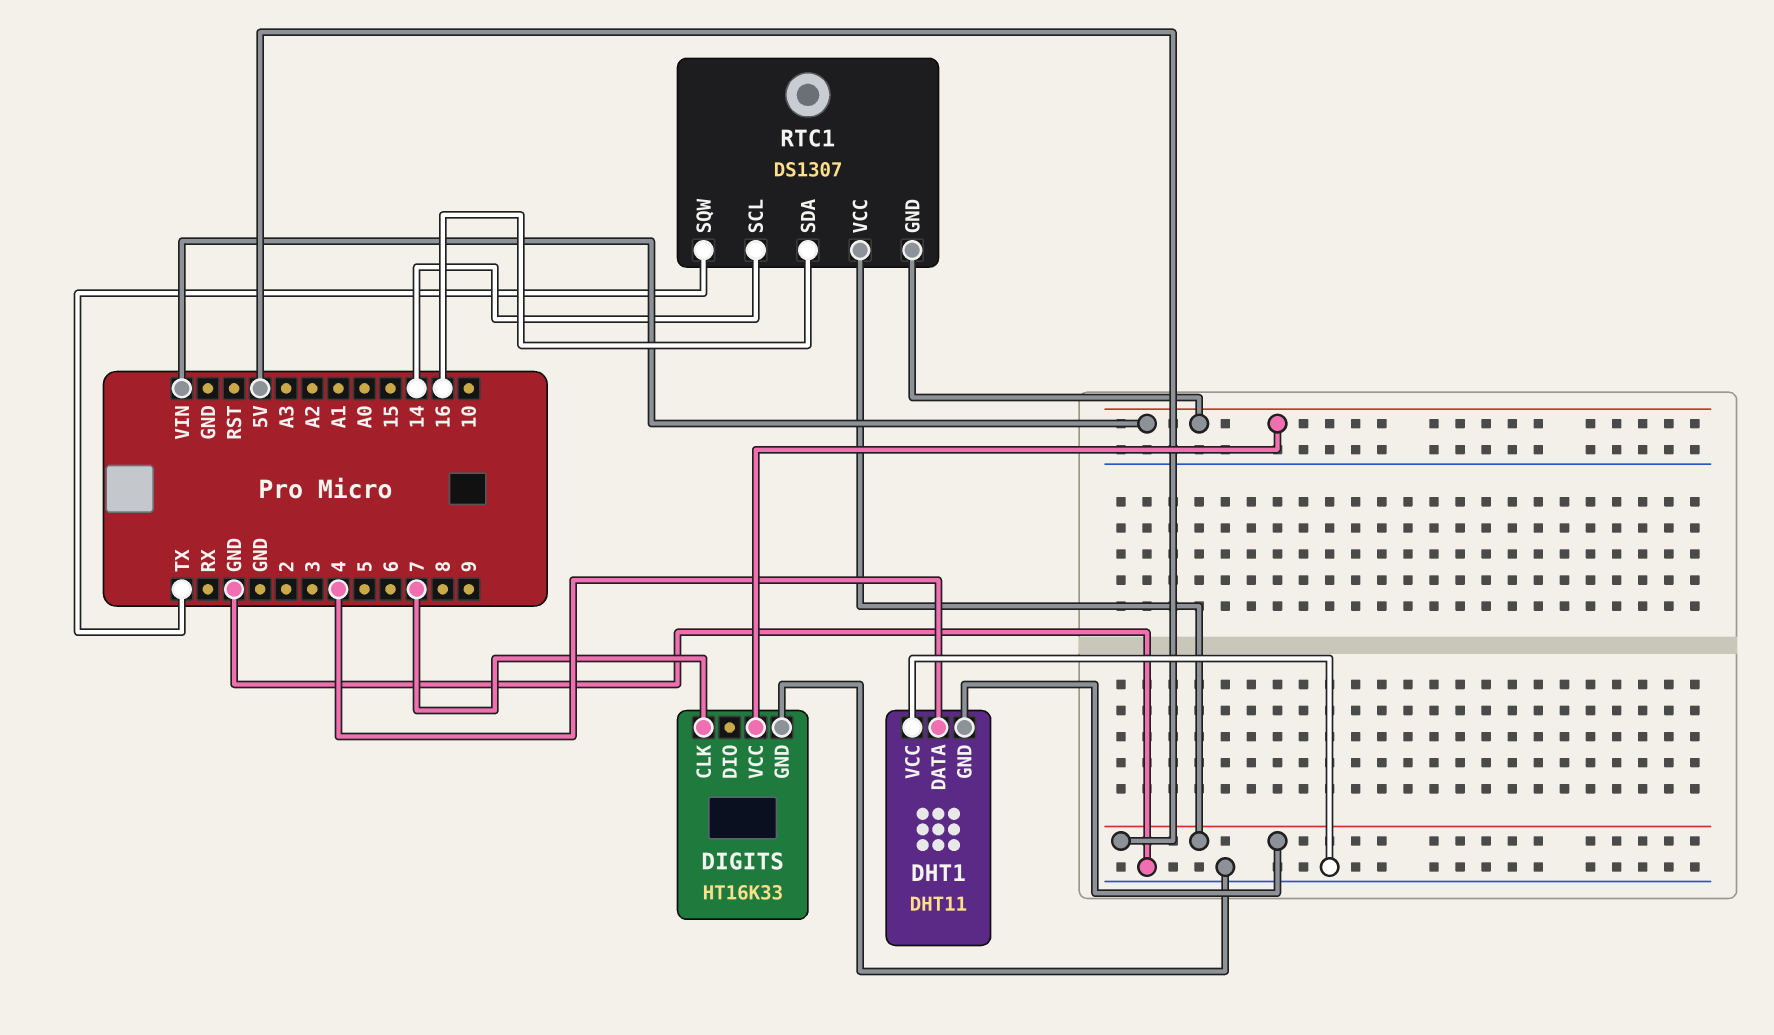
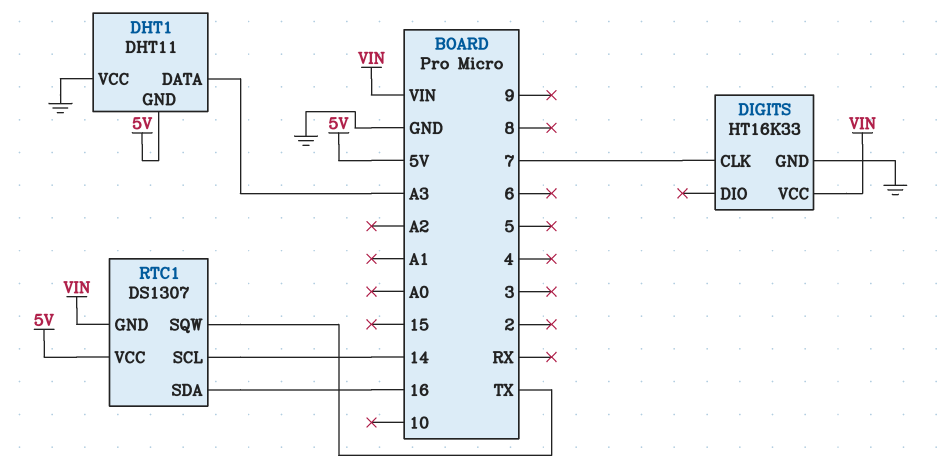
DHT1 pin DATA: 4 -> A3

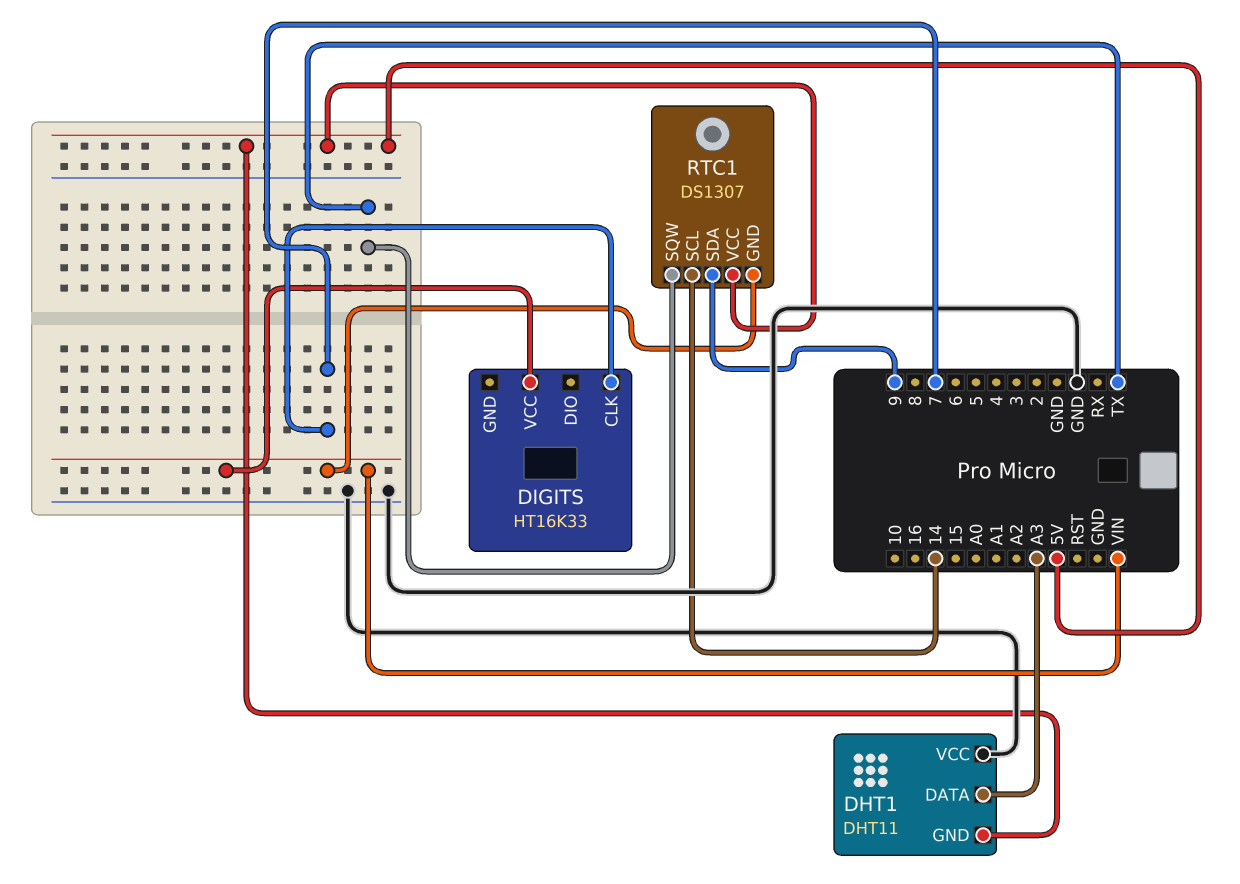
DIGITS pin GND: GND -> none
RTC1 pin SDA: 16 -> 9

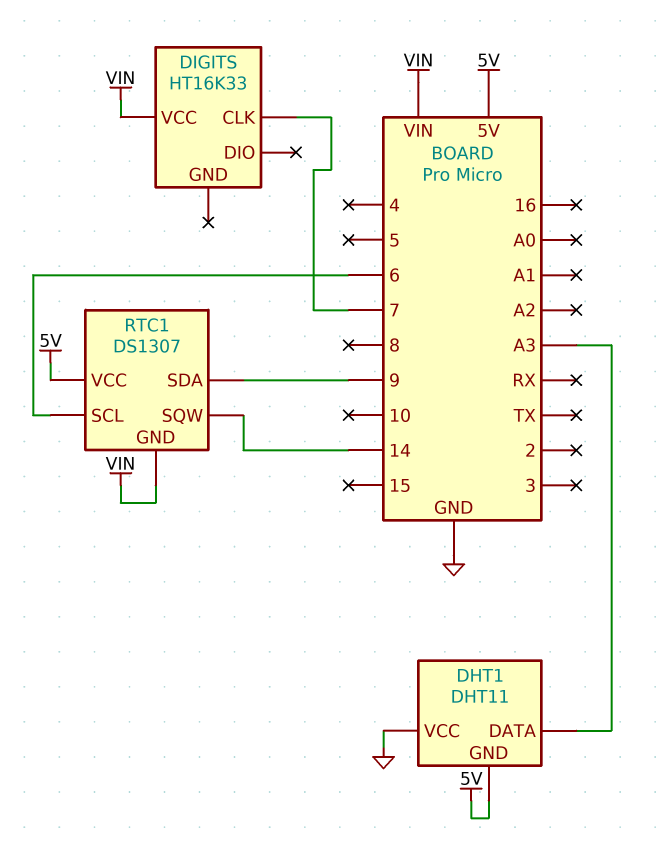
RTC1 pin SCL: 14 -> 6
RTC1 pin SQW: TX -> 14

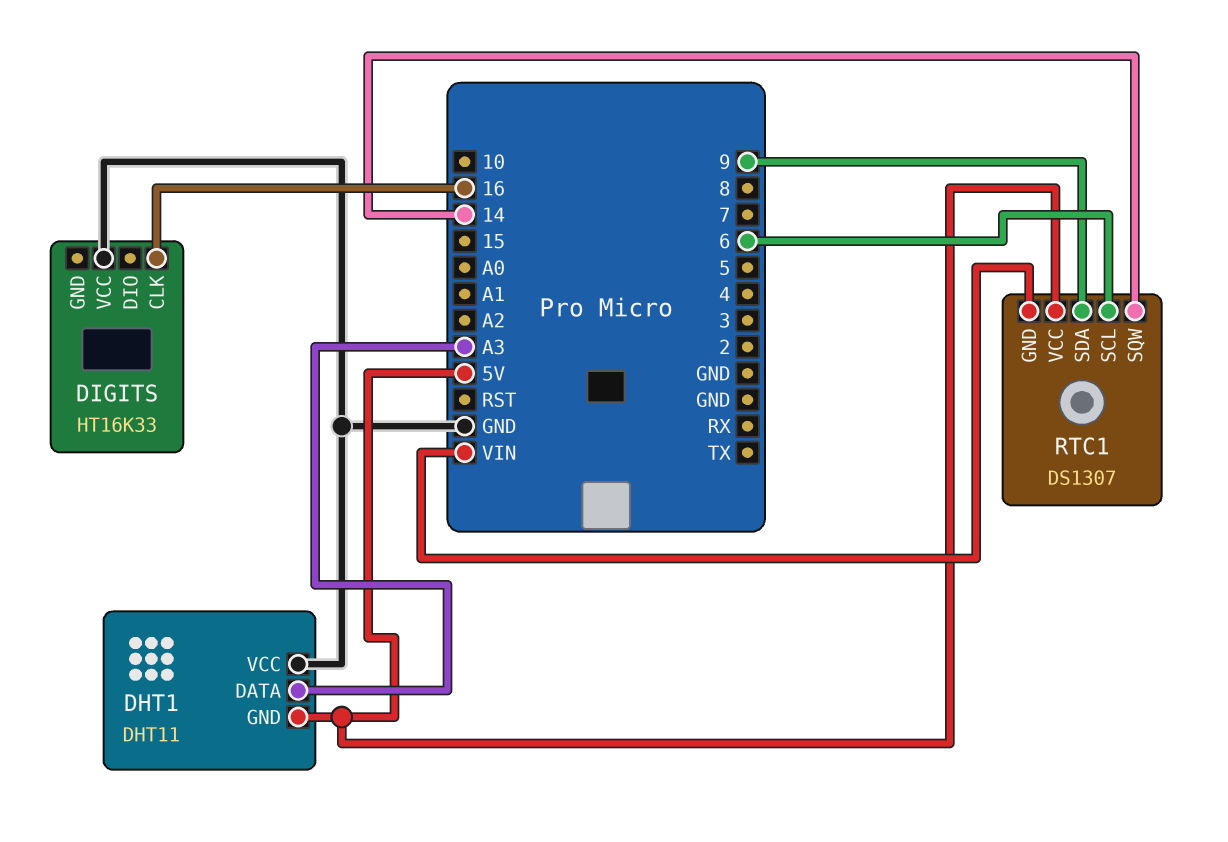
DIGITS pin CLK: 7 -> 16
DIGITS pin VCC: VIN -> GND

